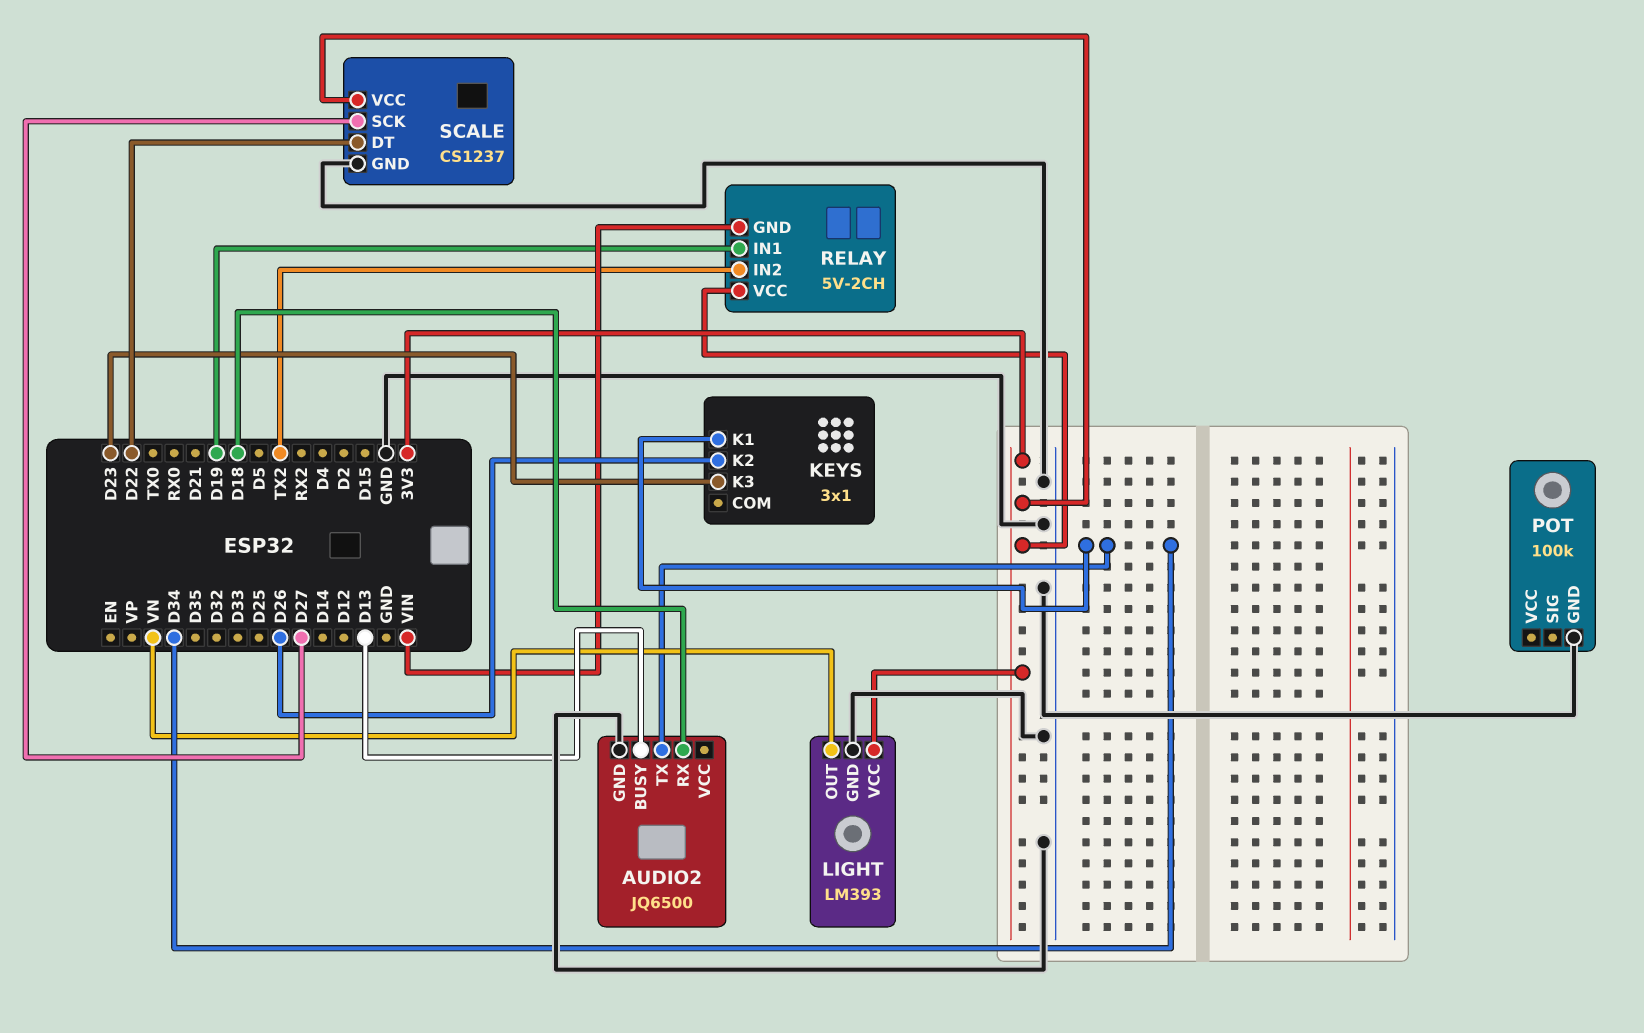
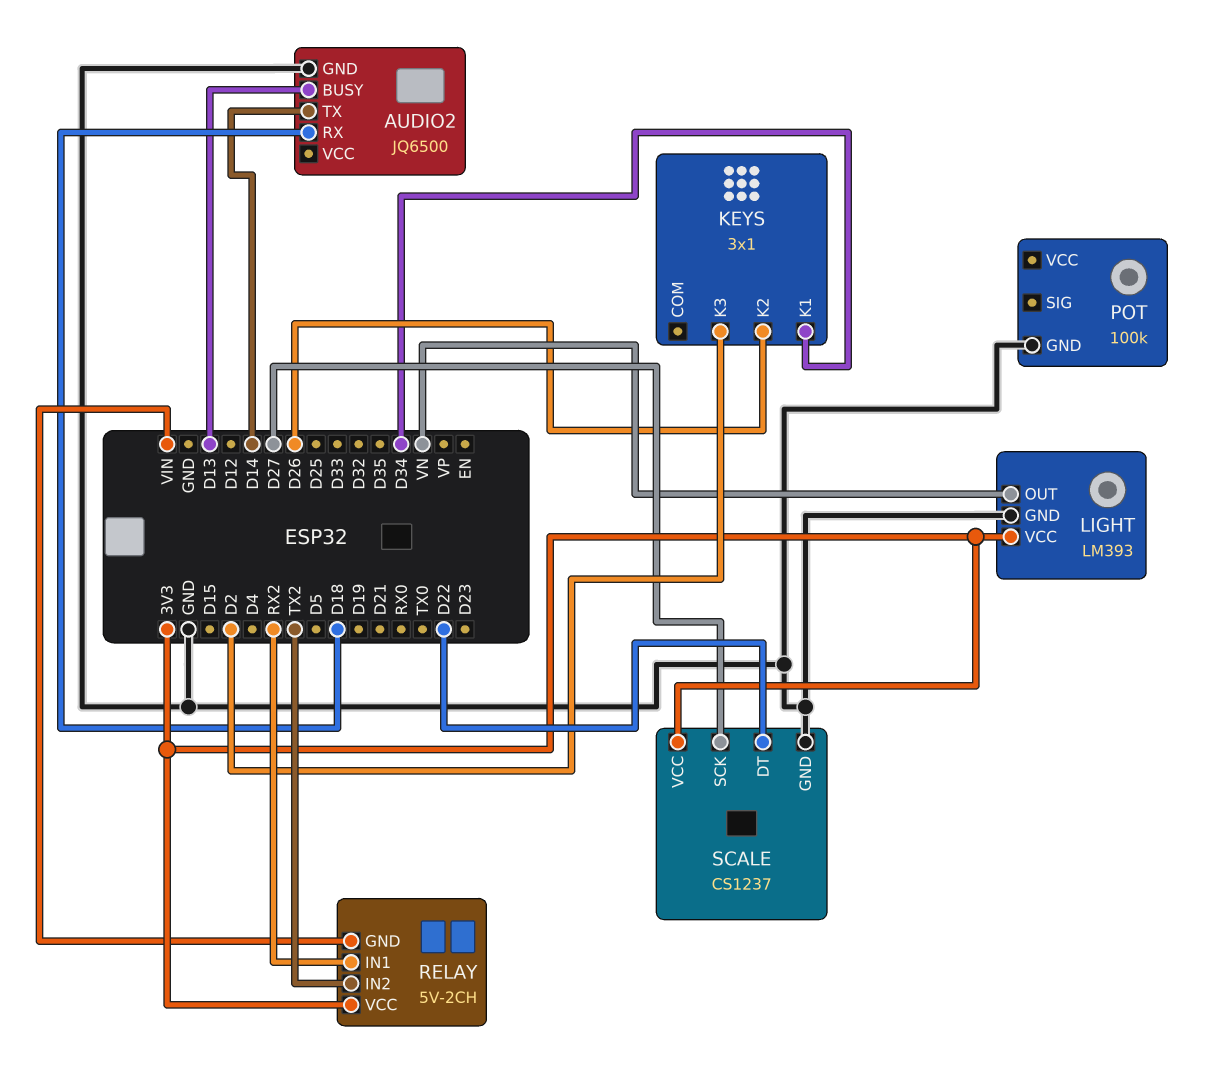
AUDIO2 pin TX: D34 -> D14
KEYS pin K3: D23 -> D2
RELAY pin IN1: D19 -> RX2

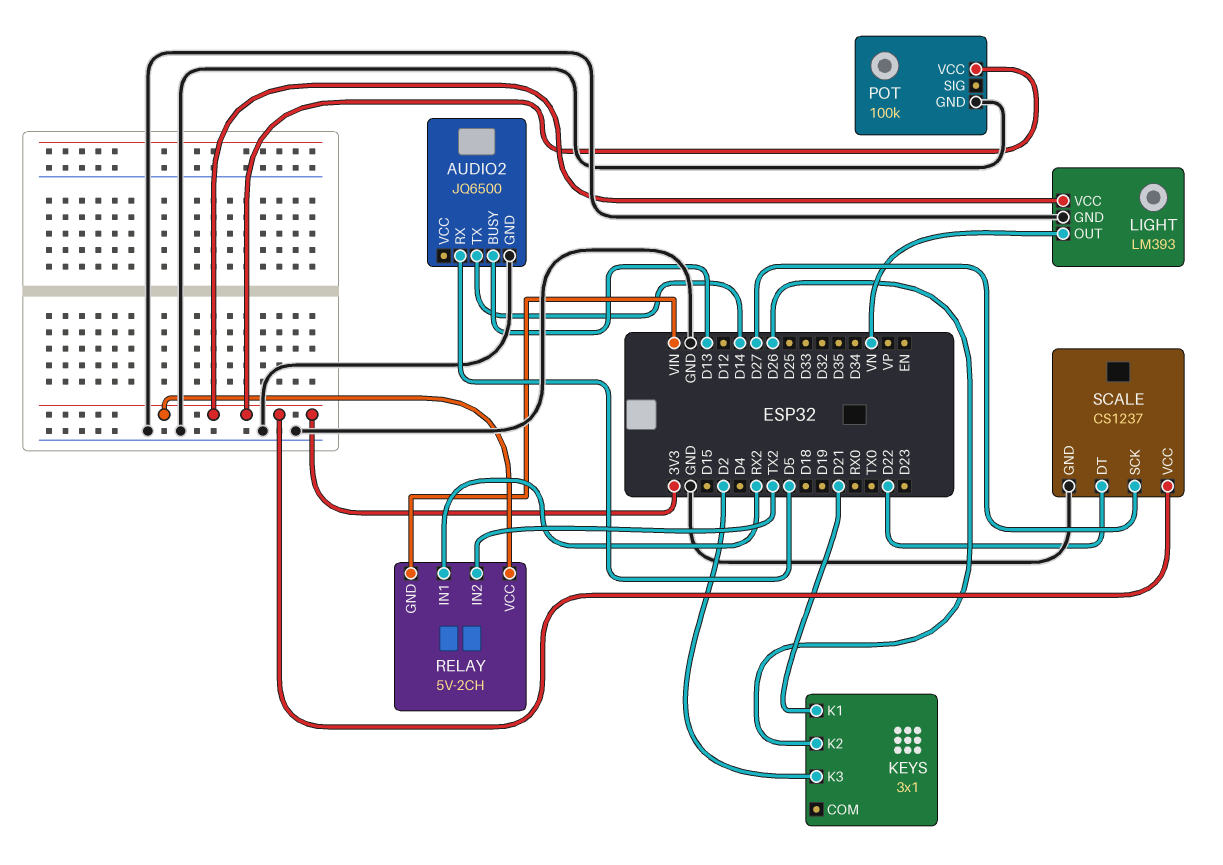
AUDIO2 pin RX: D18 -> D5
KEYS pin K1: D34 -> D21
POT pin VCC: none -> 3V3

